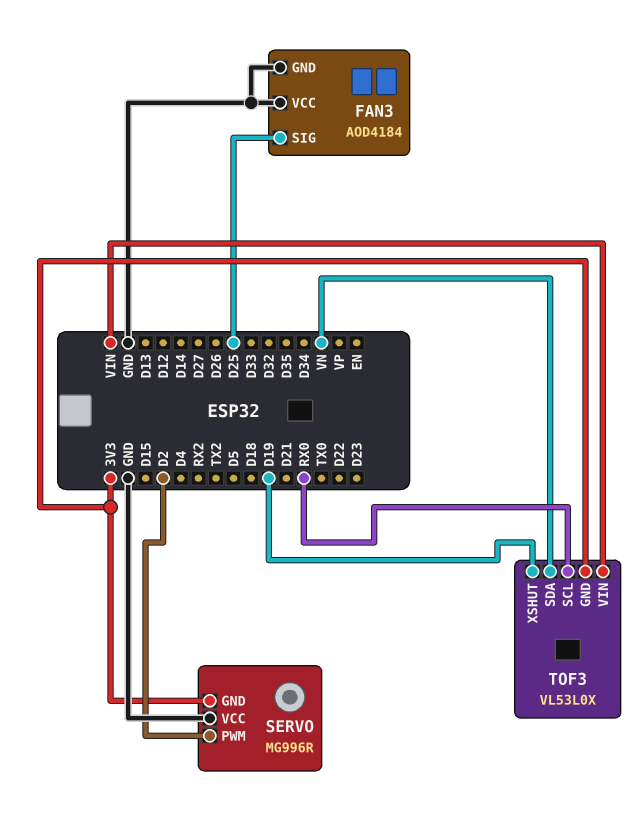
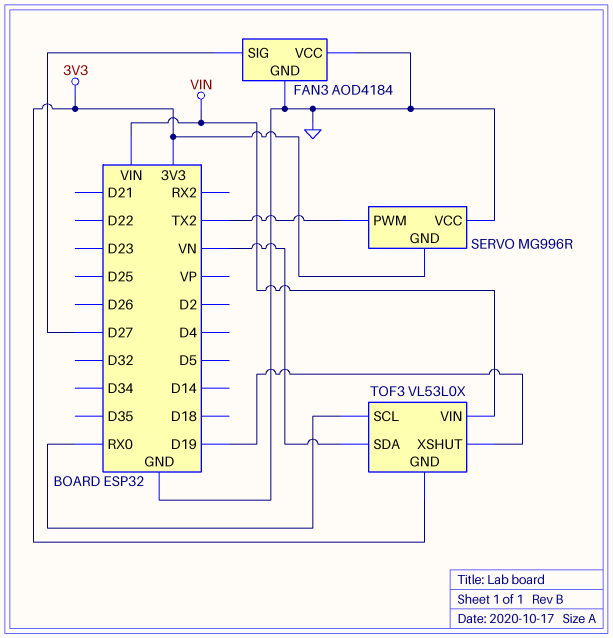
FAN3 pin SIG: D25 -> D27
SERVO pin PWM: D2 -> TX2

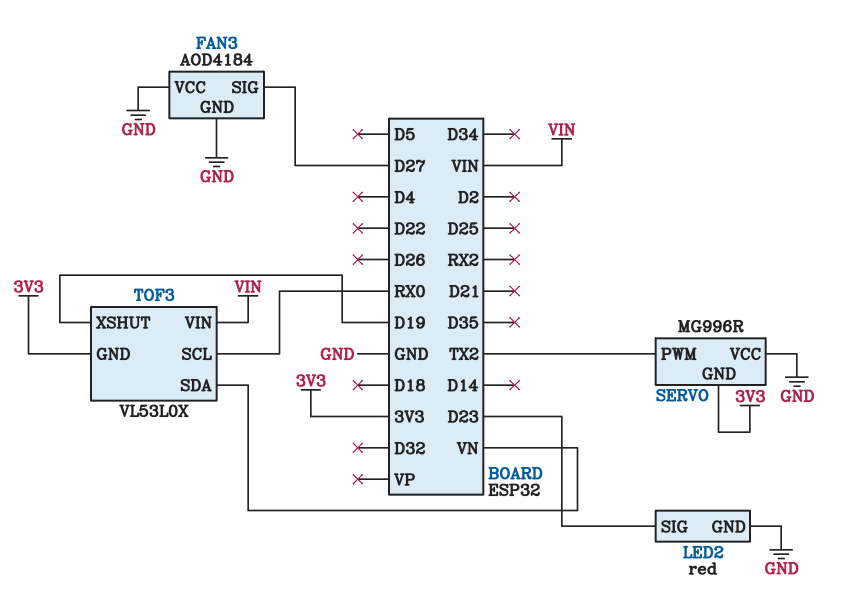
LED2: none -> red
LED2 pin GND: none -> GND
LED2 pin SIG: none -> D23

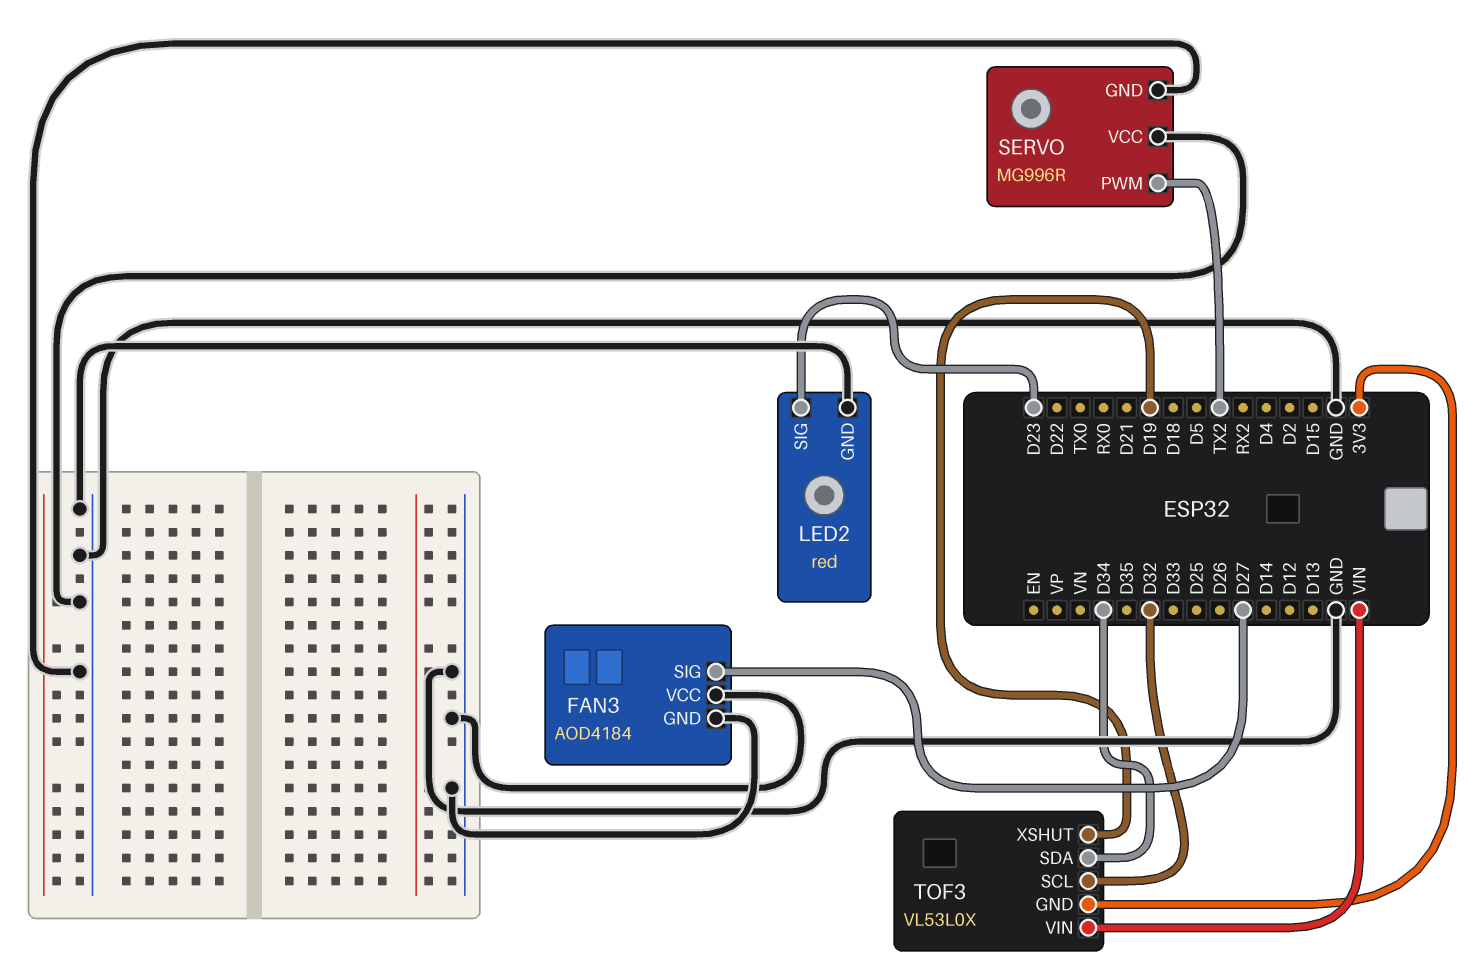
SERVO pin GND: 3V3 -> GND
TOF3 pin SCL: RX0 -> D32
TOF3 pin SDA: VN -> D34

